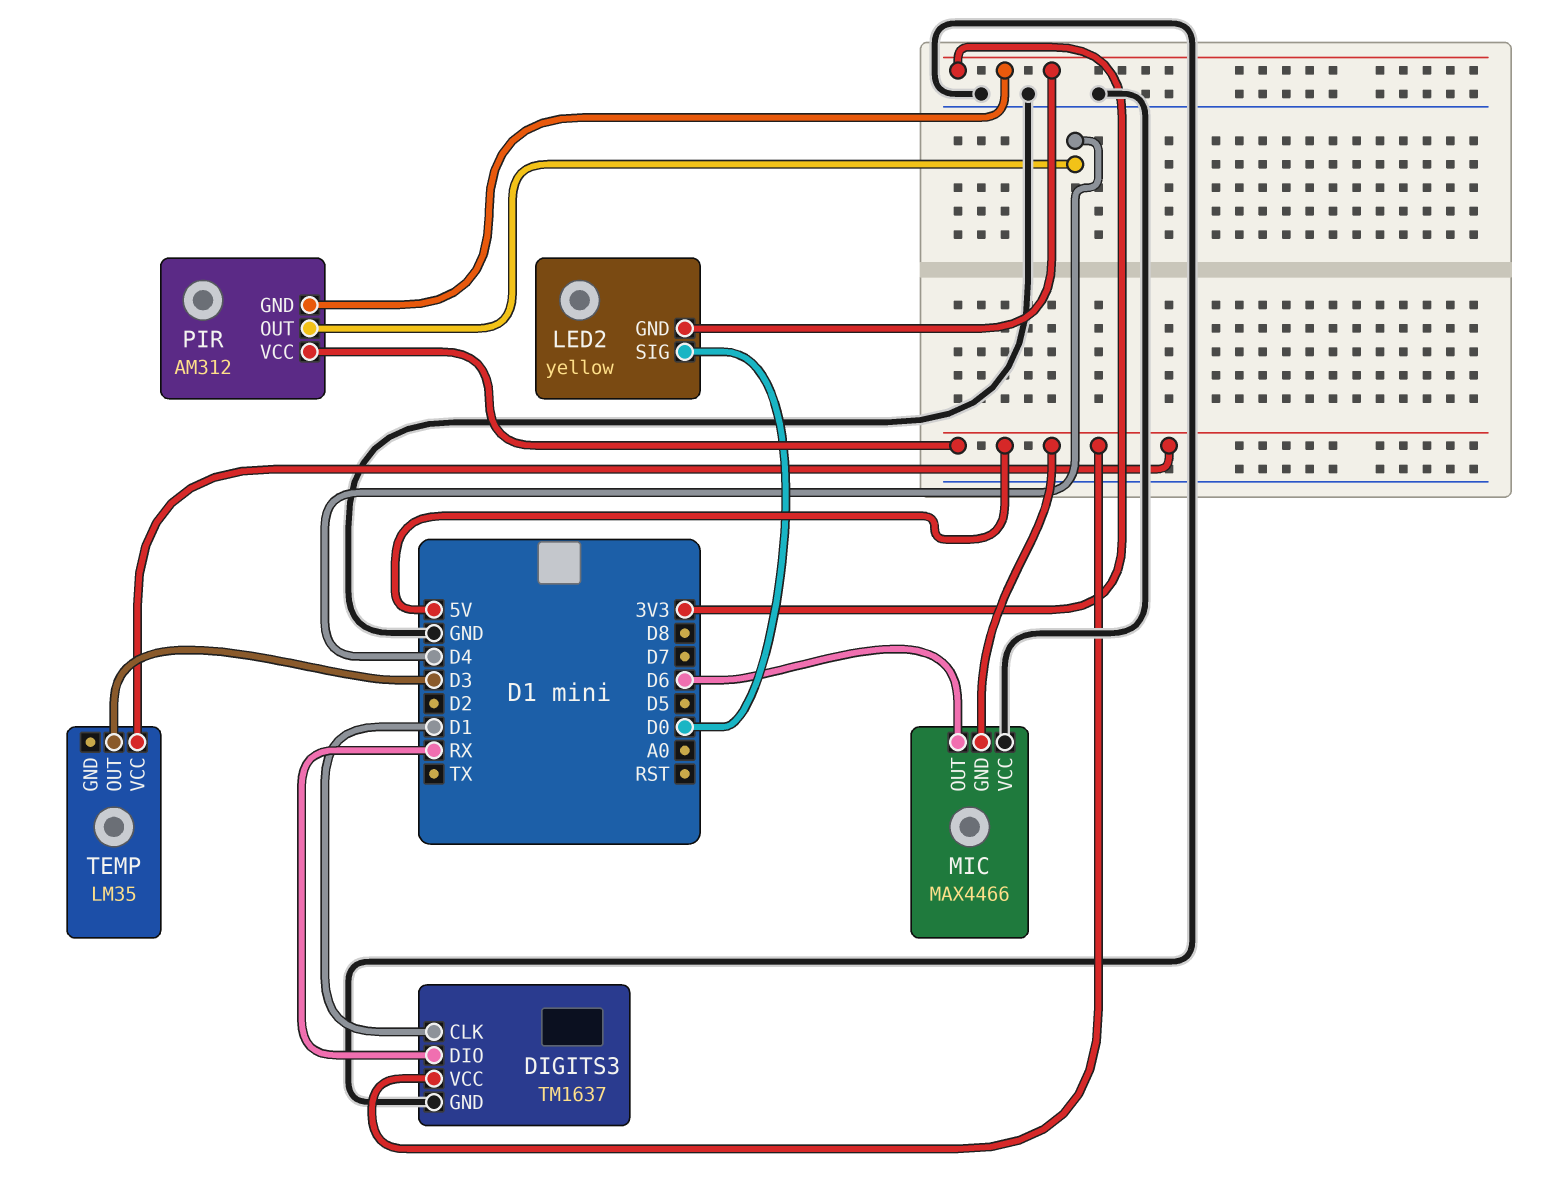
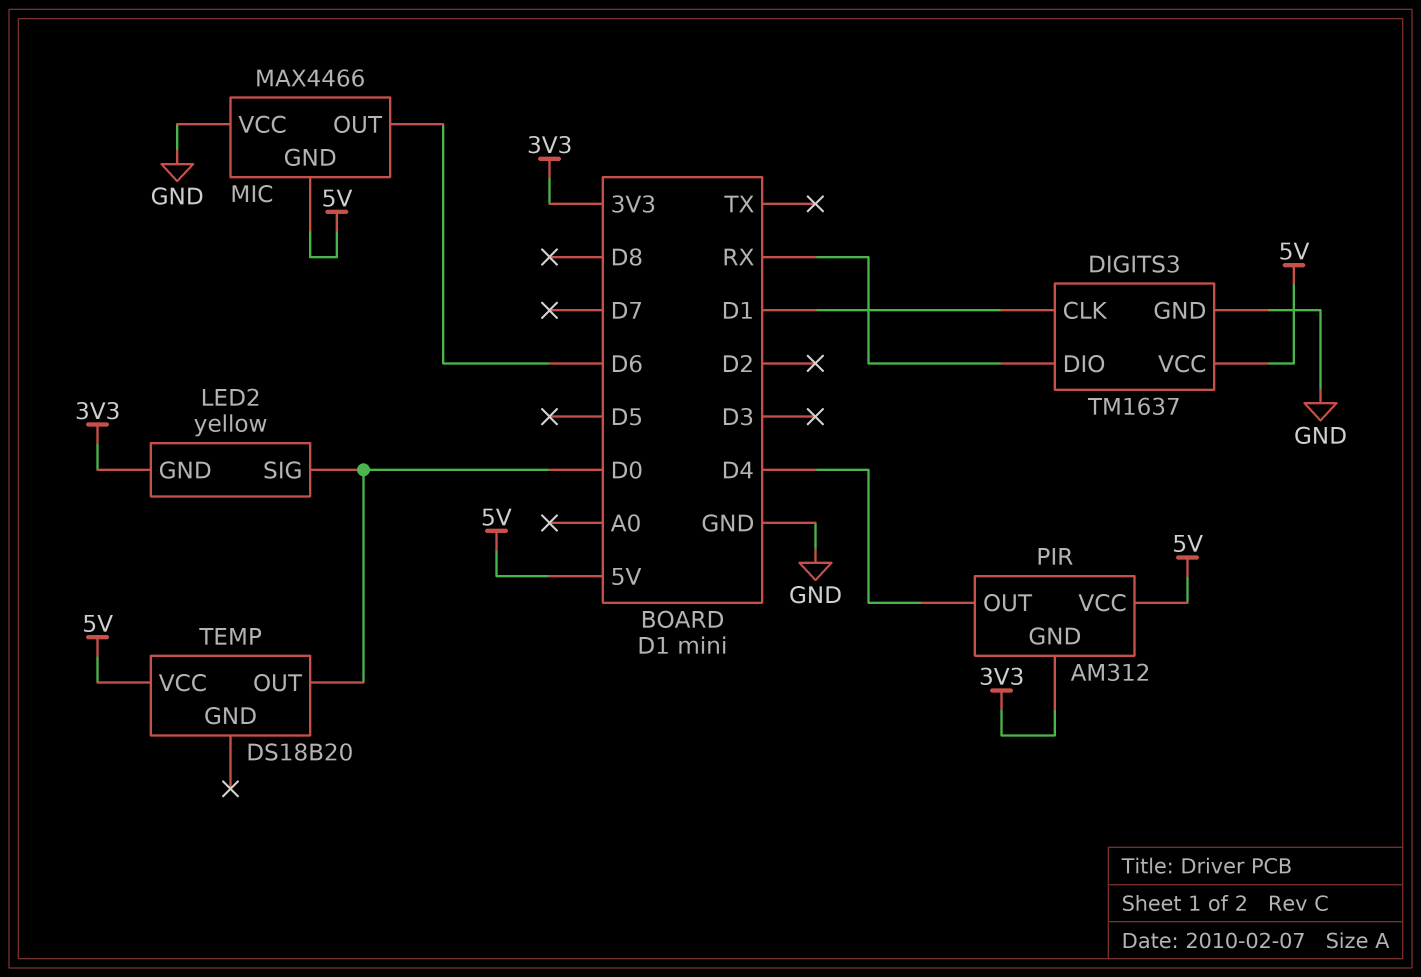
TEMP: LM35 -> DS18B20
TEMP pin OUT: D3 -> D0

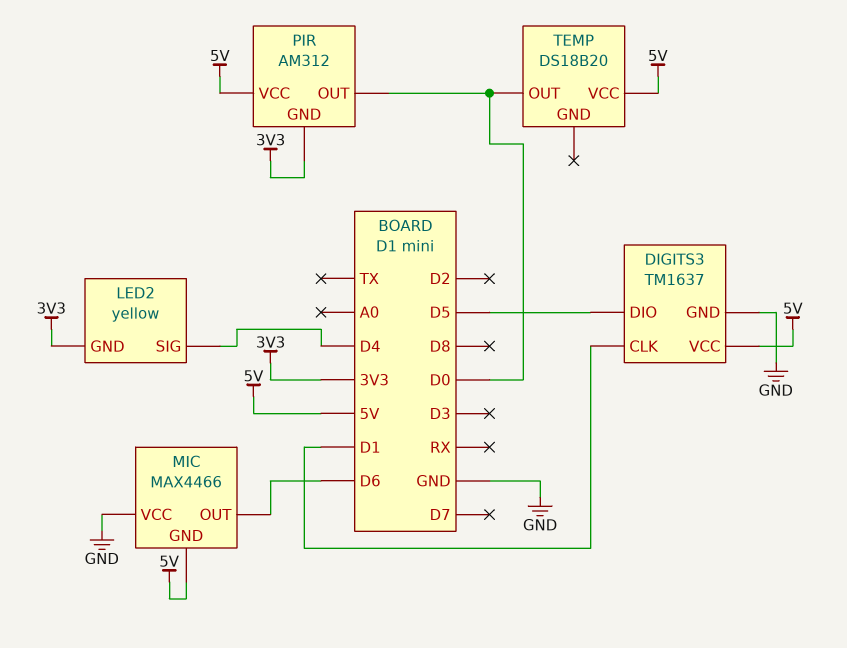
DIGITS3 pin DIO: RX -> D5
LED2 pin SIG: D0 -> D4
PIR pin OUT: D4 -> D0

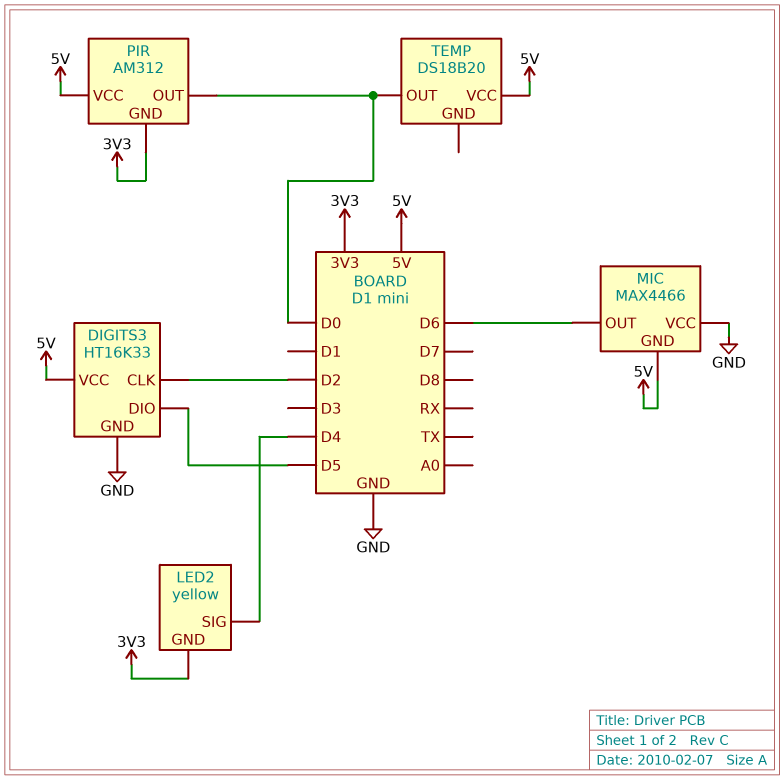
DIGITS3: TM1637 -> HT16K33
DIGITS3 pin CLK: D1 -> D2

